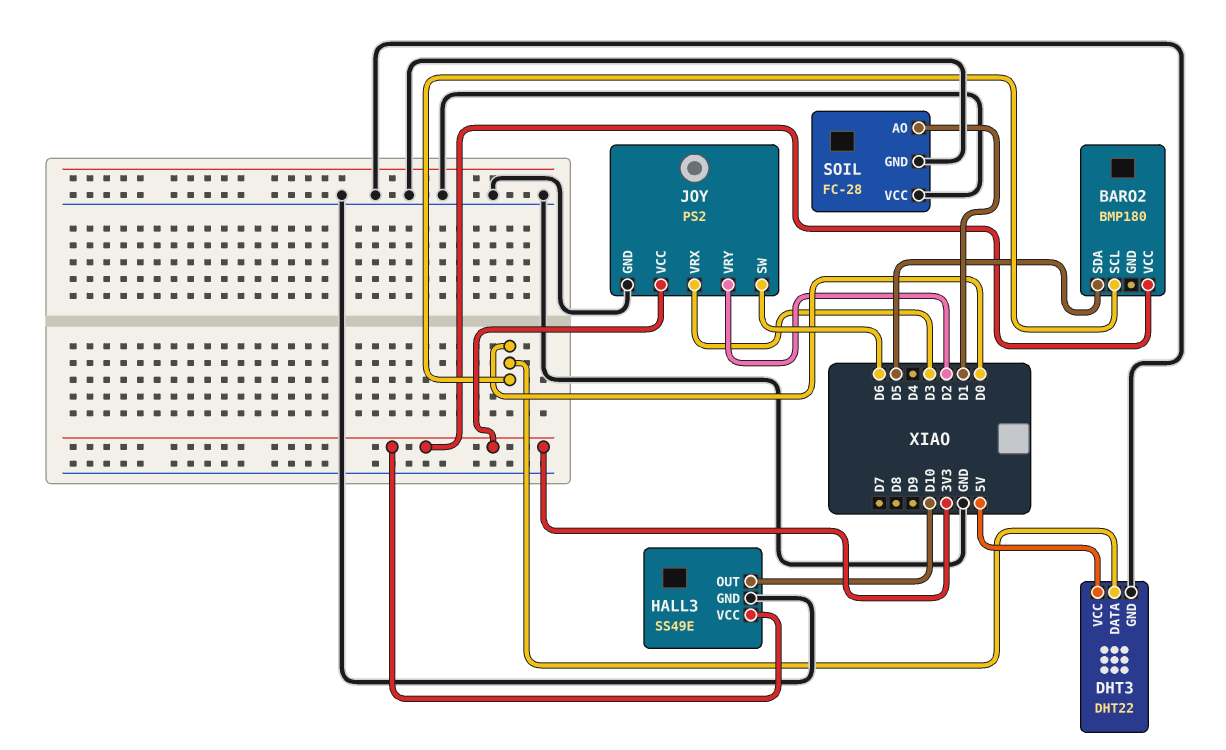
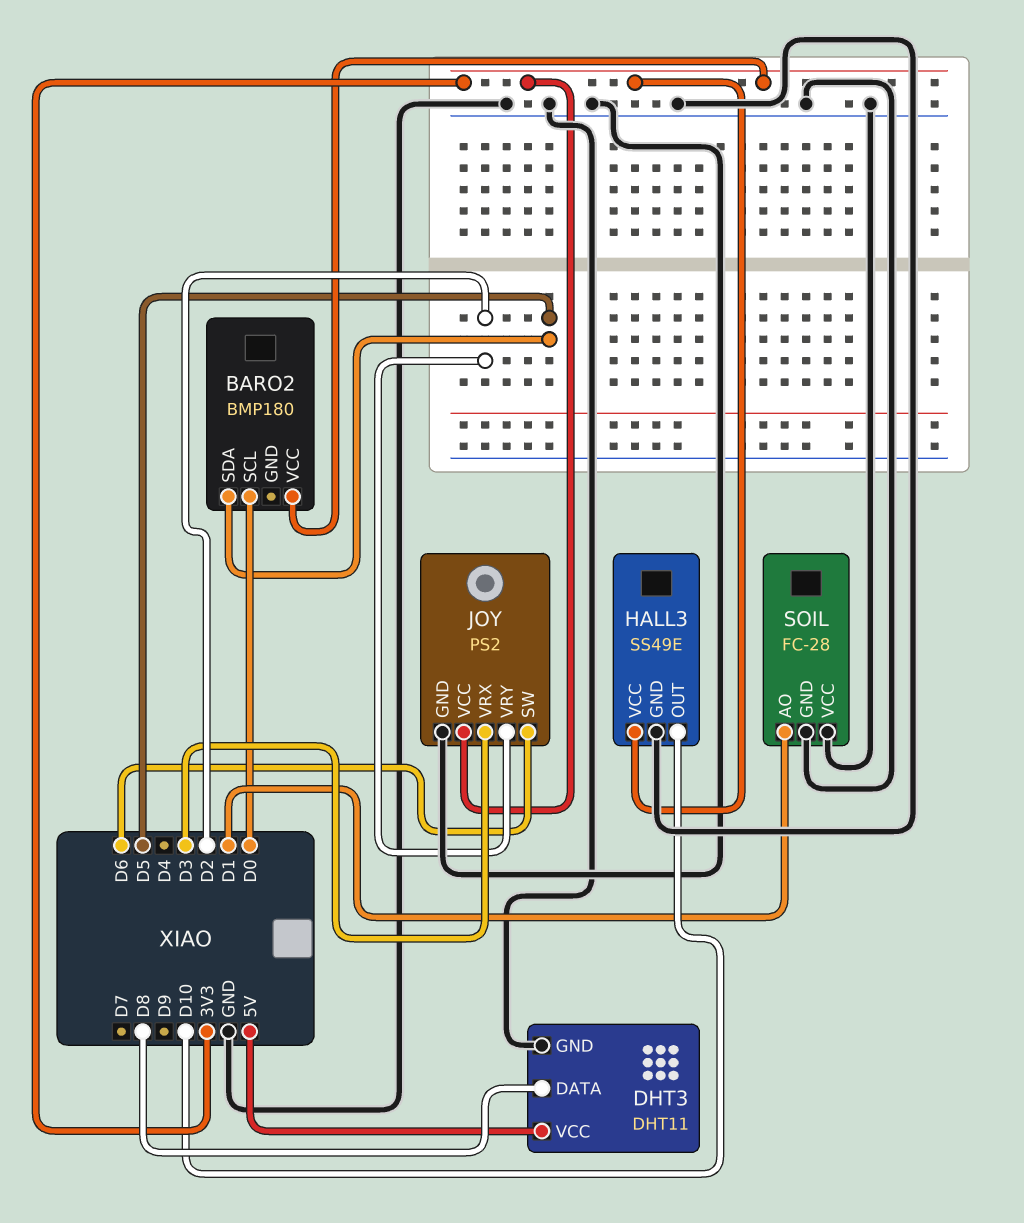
DHT3: DHT22 -> DHT11
DHT3 pin DATA: D0 -> D8

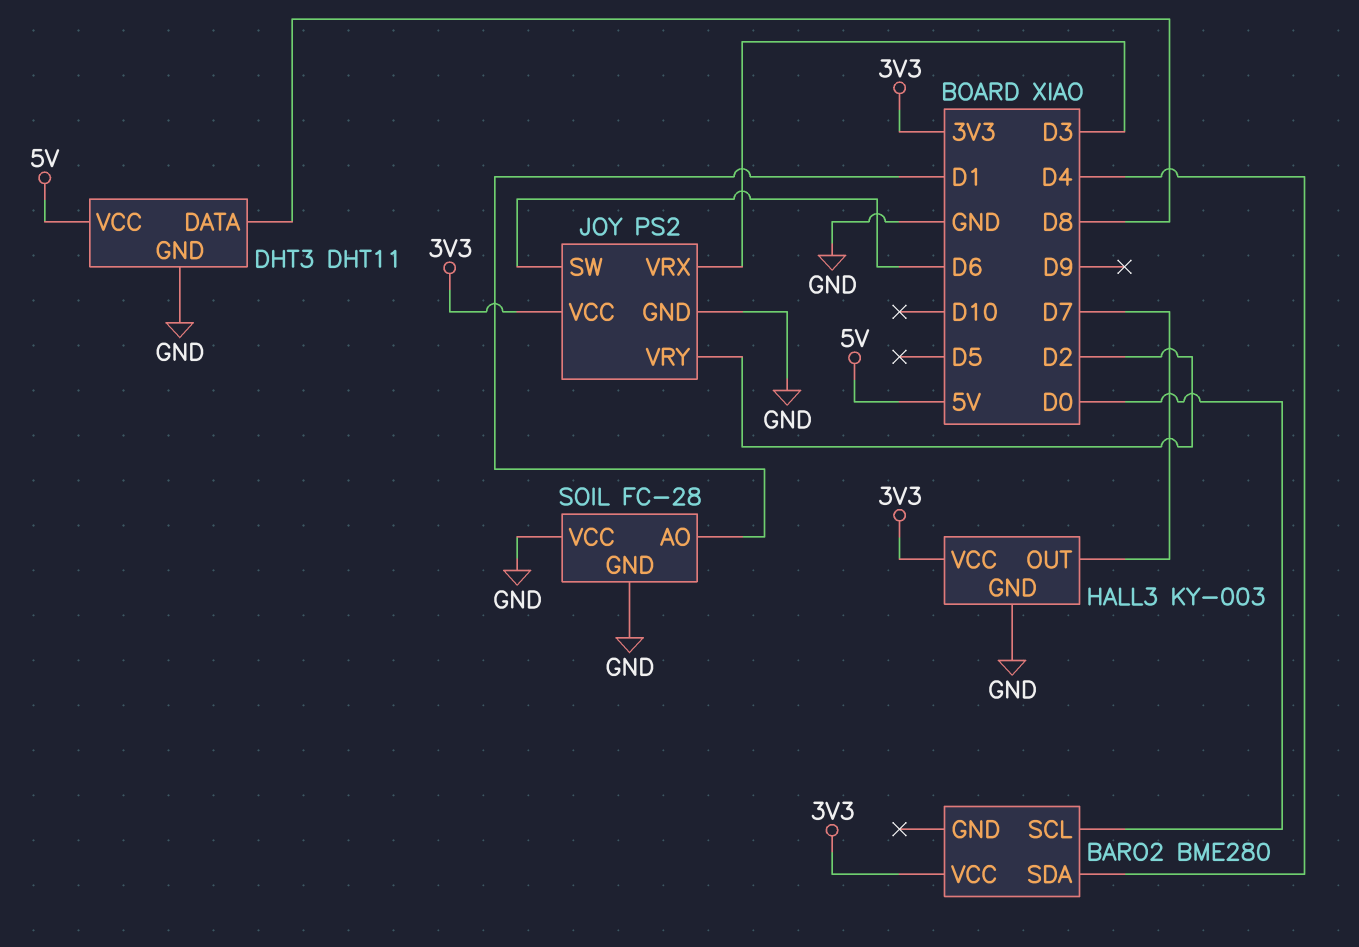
BARO2: BMP180 -> BME280
BARO2 pin SDA: D5 -> D4
HALL3: SS49E -> KY-003
HALL3 pin OUT: D10 -> D7

